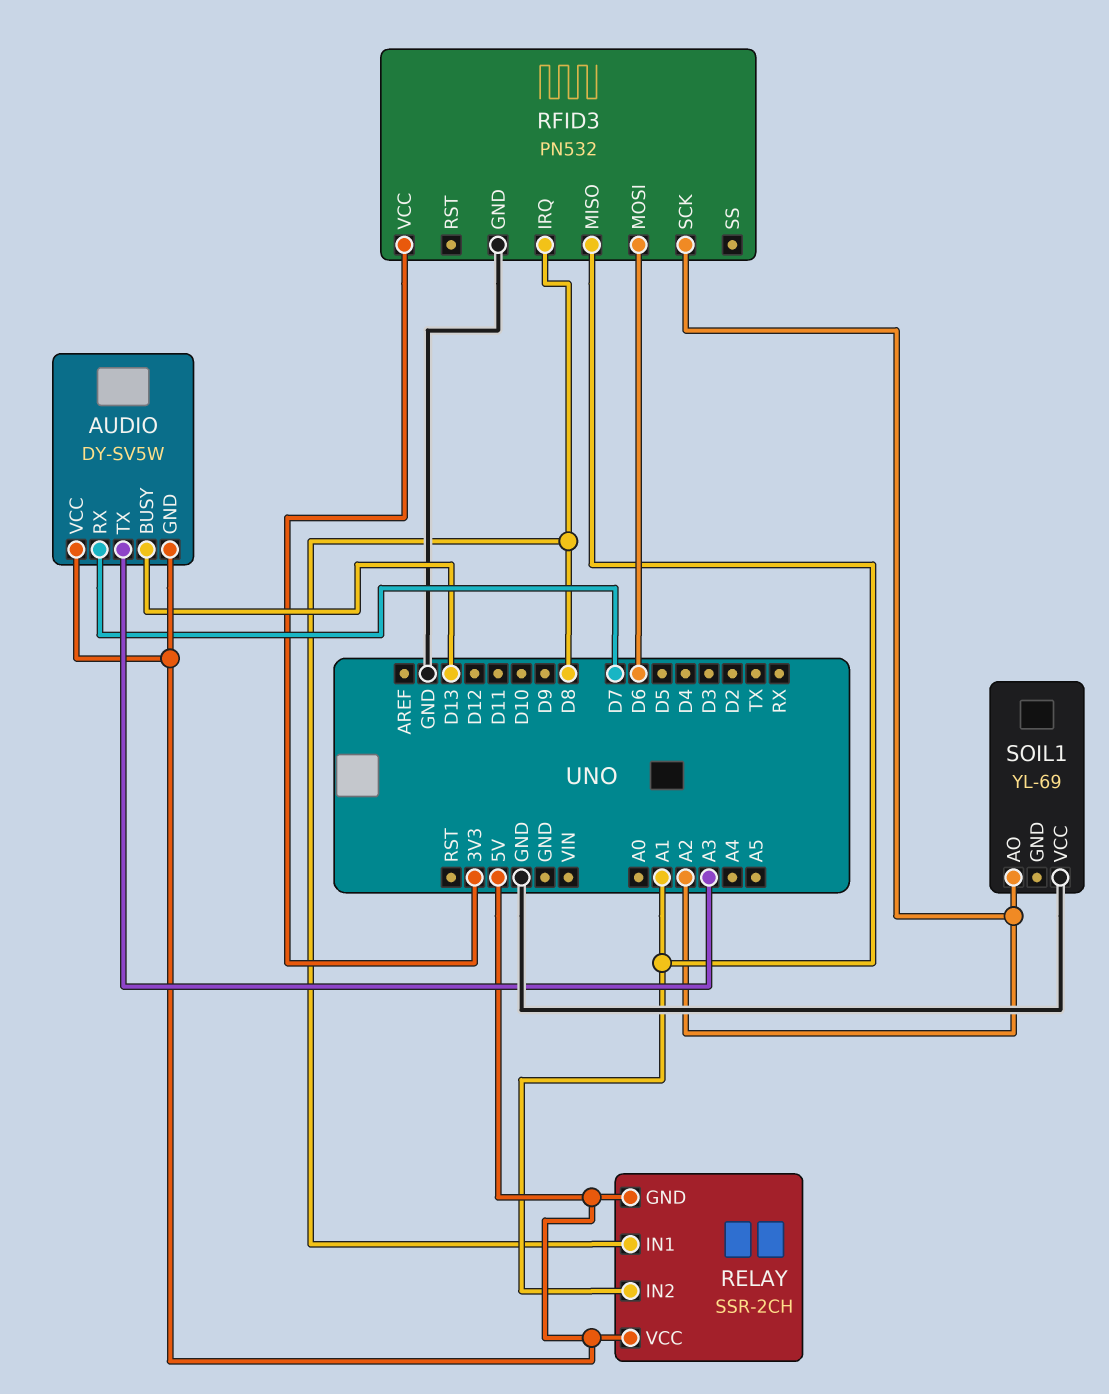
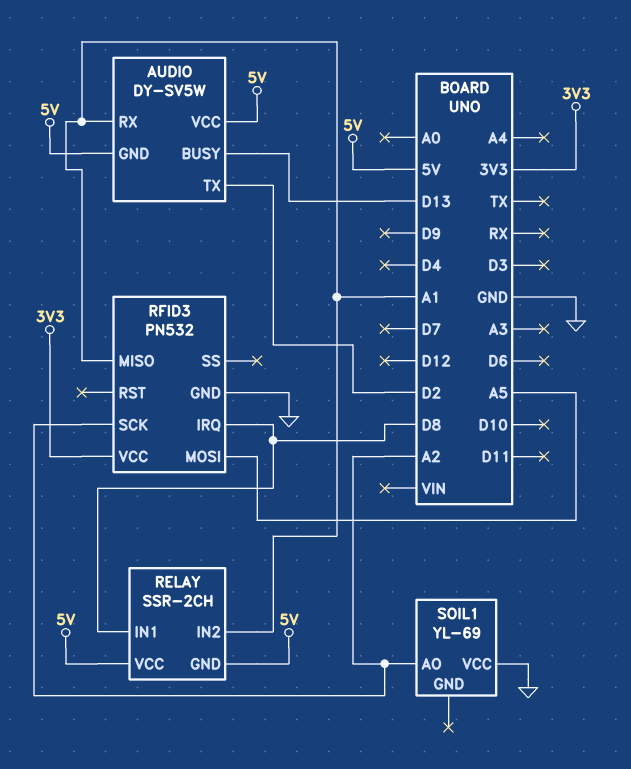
AUDIO pin RX: D7 -> A1
AUDIO pin TX: A3 -> D2
RFID3 pin MOSI: D6 -> A5

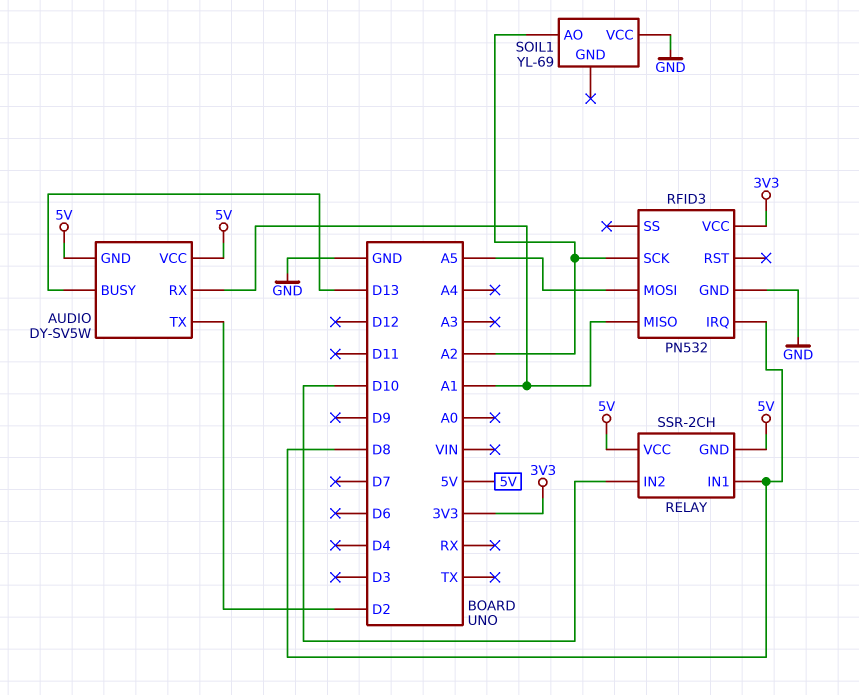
RELAY pin IN2: A1 -> D10

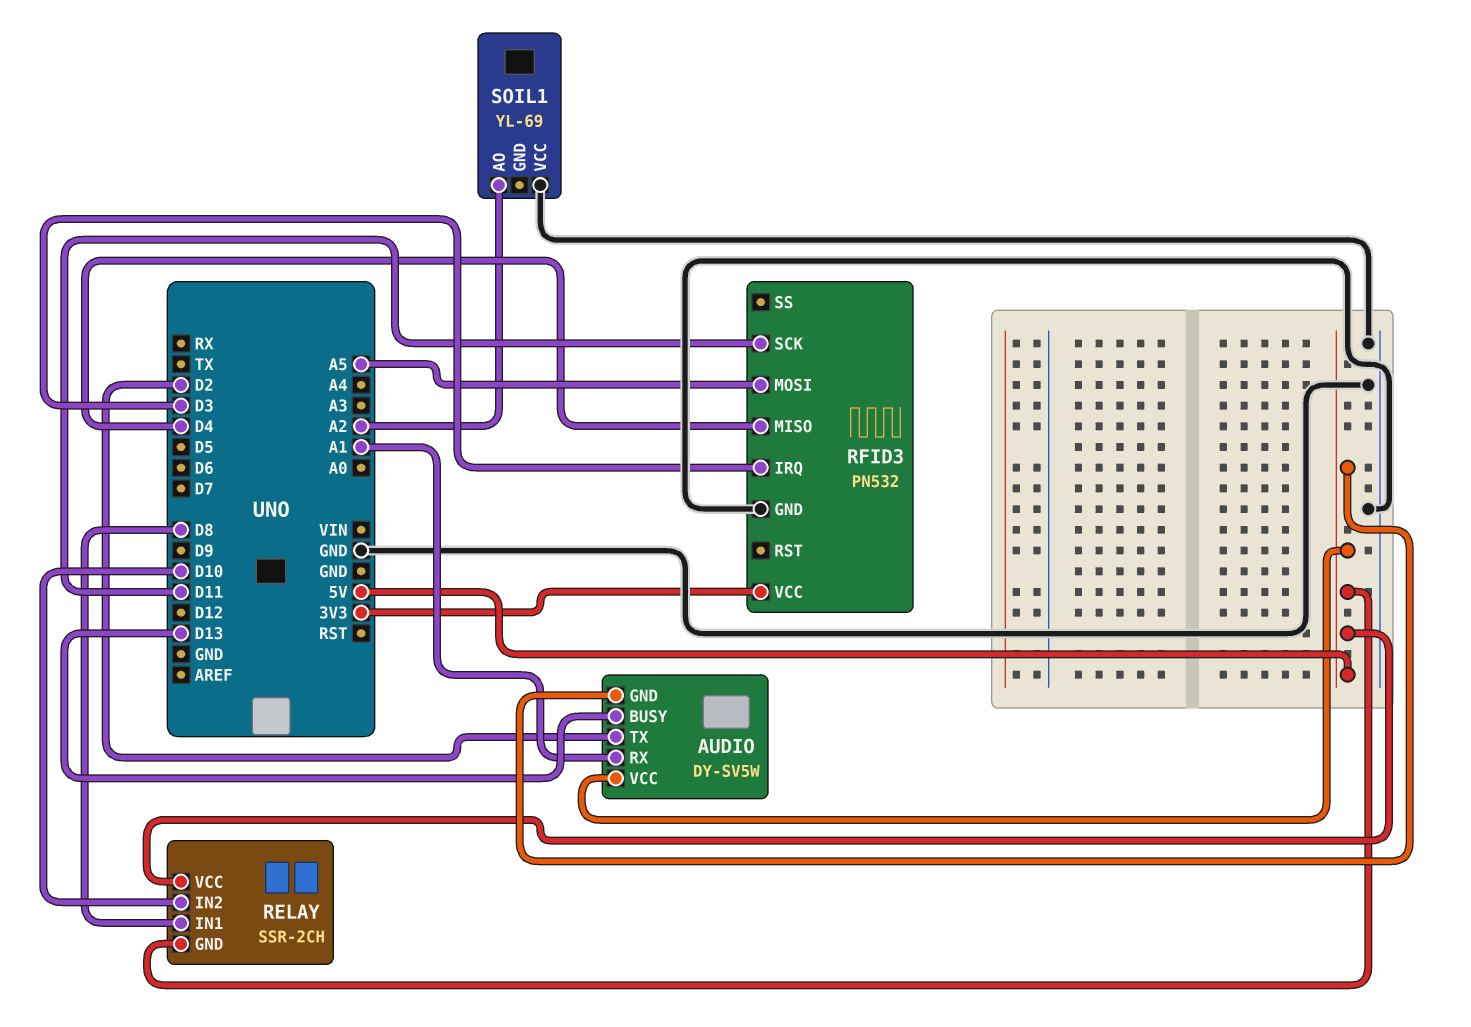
RFID3 pin IRQ: D8 -> D3
RFID3 pin MISO: A1 -> D4
RFID3 pin SCK: A2 -> D11

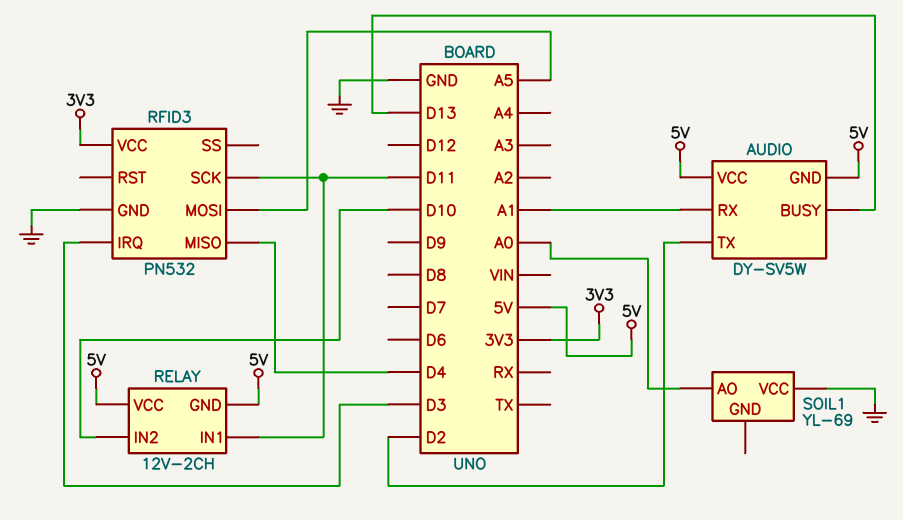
RELAY: SSR-2CH -> 12V-2CH
RELAY pin IN1: D8 -> D11
SOIL1 pin AO: A2 -> A0

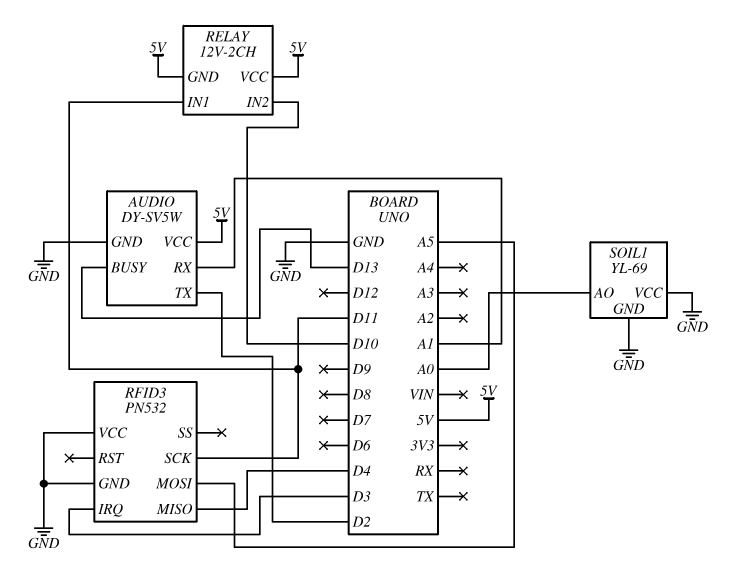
AUDIO pin GND: 5V -> GND
RFID3 pin VCC: 3V3 -> GND
SOIL1 pin GND: none -> GND

